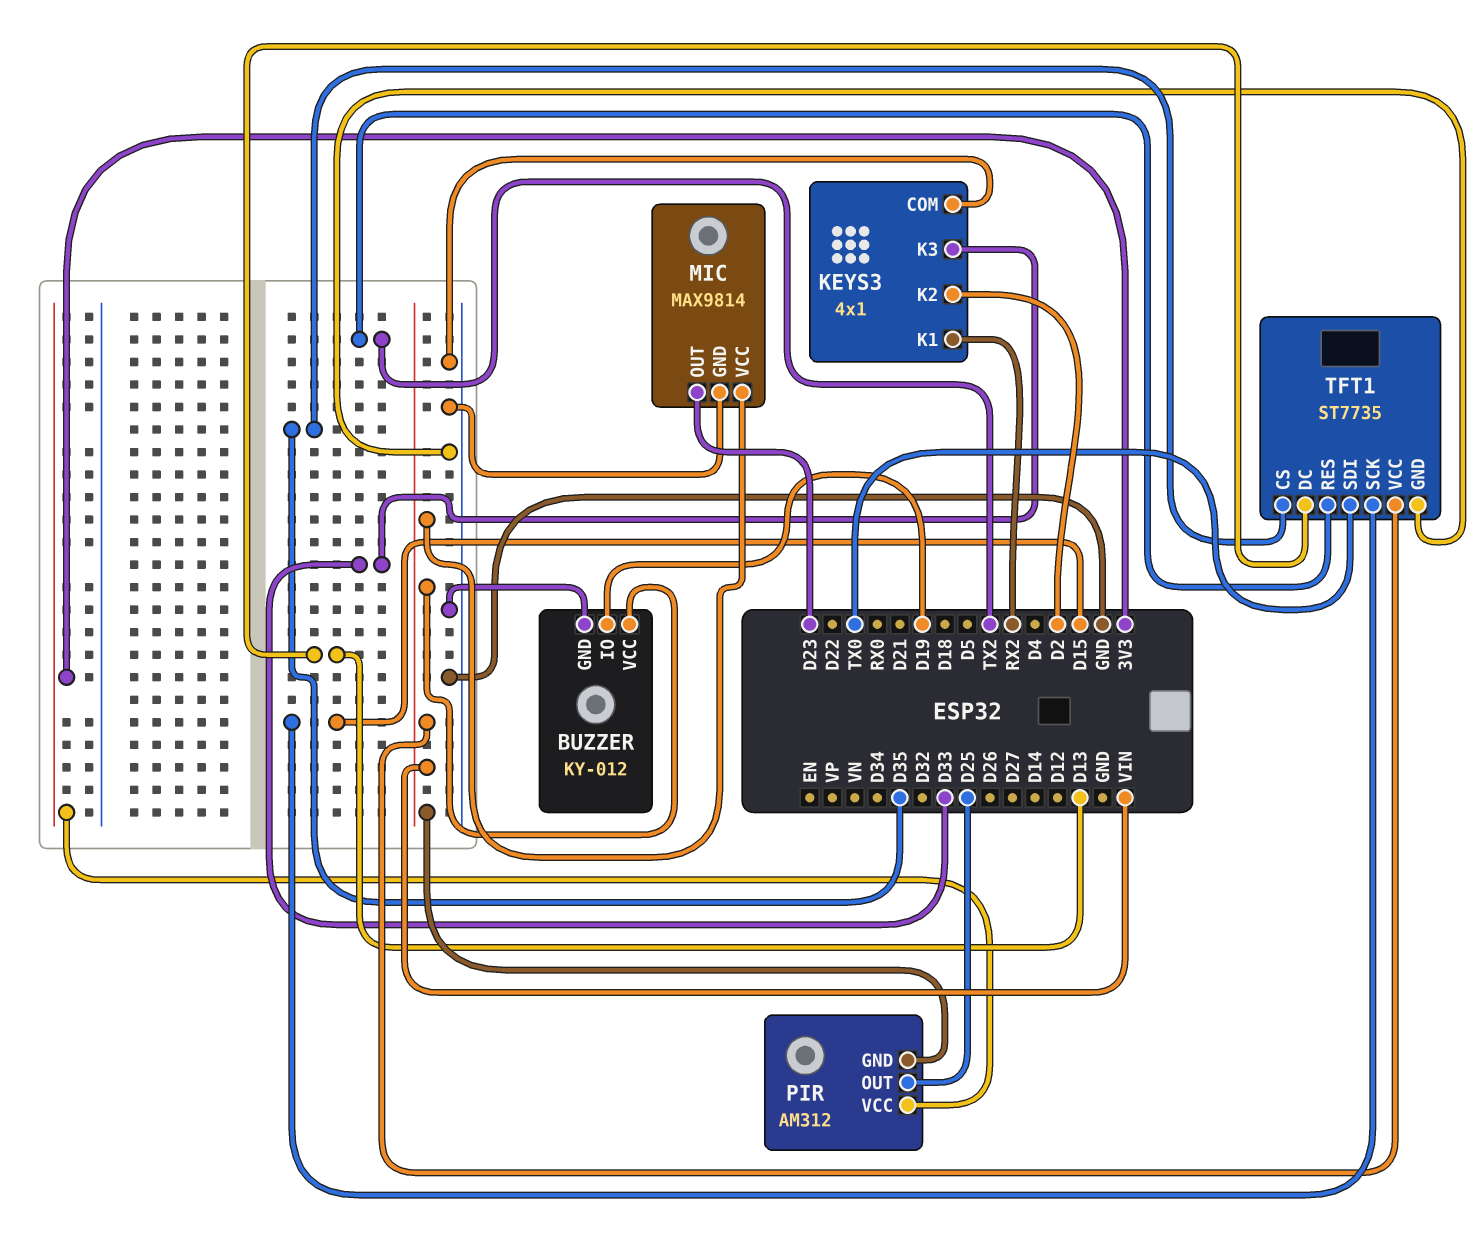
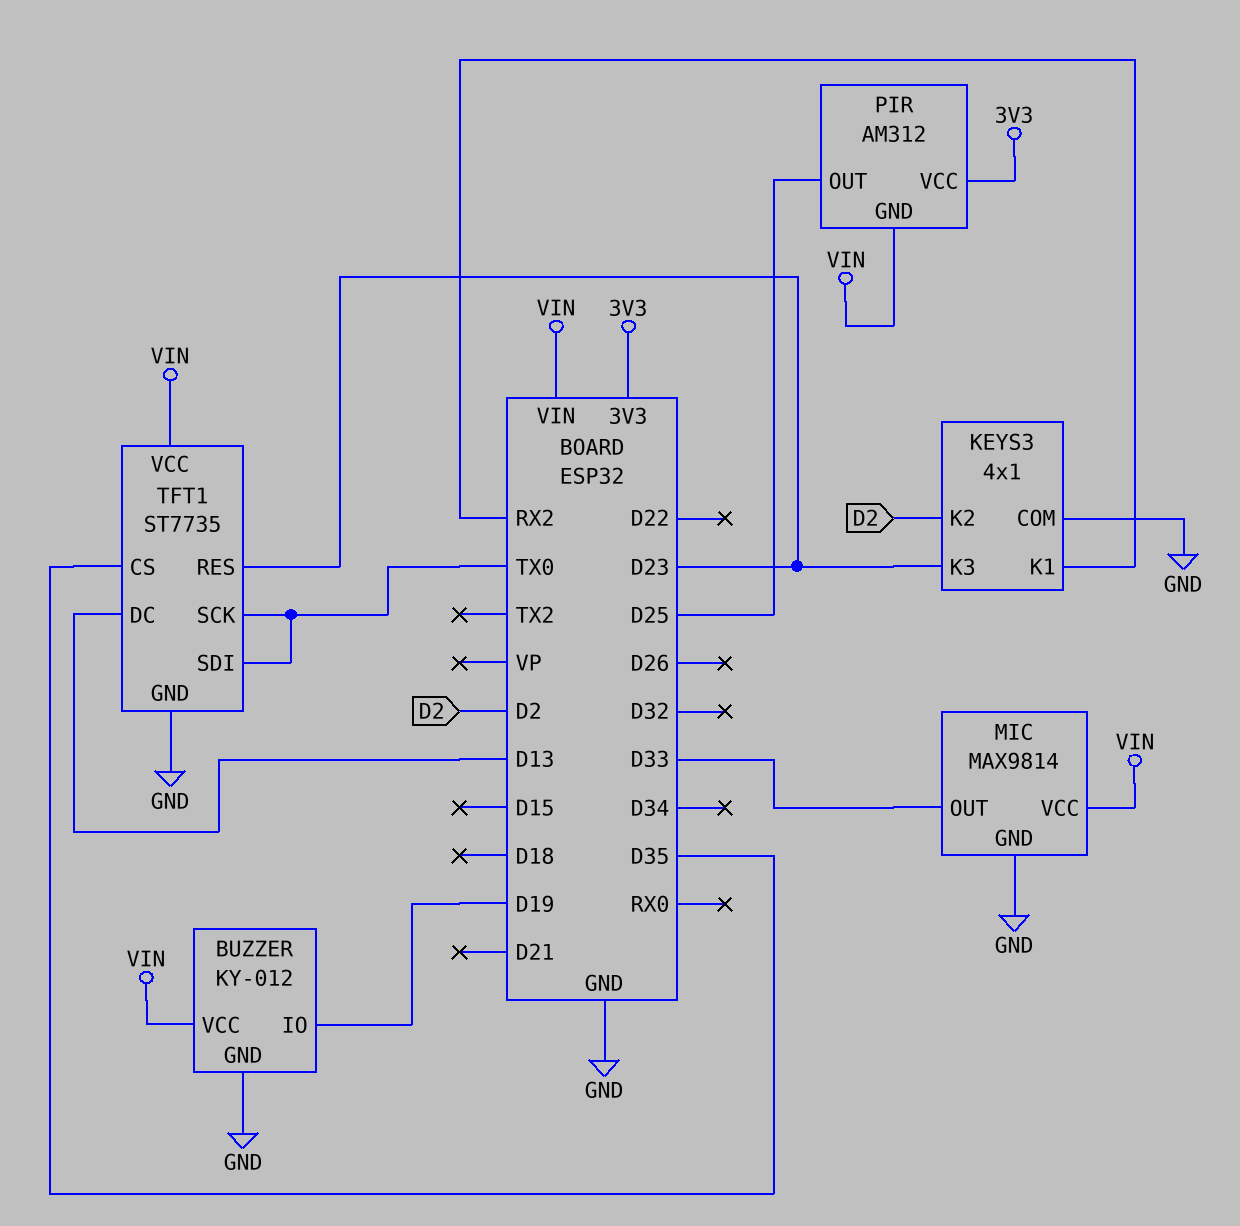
KEYS3 pin K3: D33 -> D23
MIC pin OUT: D23 -> D33
TFT1 pin RES: TX2 -> D23
TFT1 pin SCK: D15 -> TX0

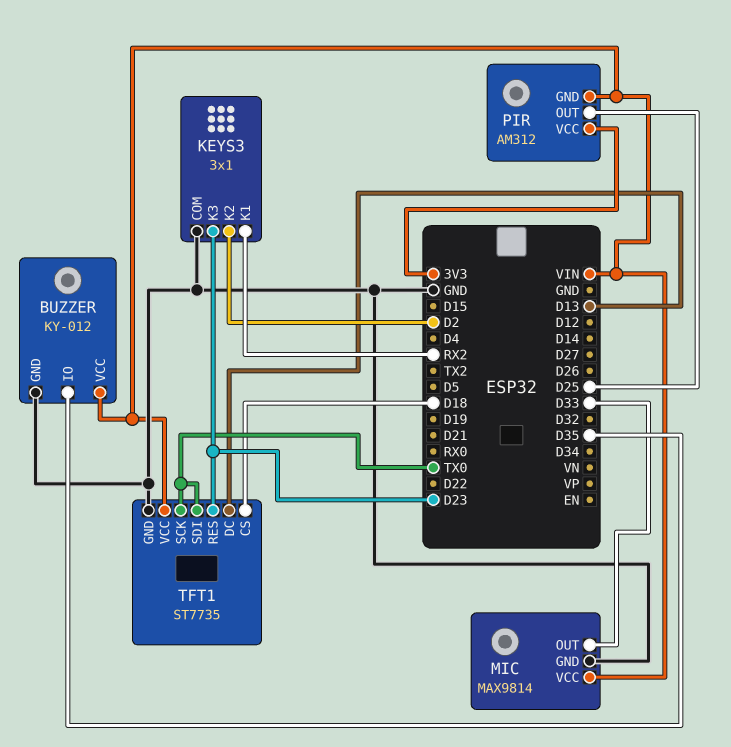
BUZZER pin IO: D19 -> D35
KEYS3: 4x1 -> 3x1
TFT1 pin CS: D35 -> D18

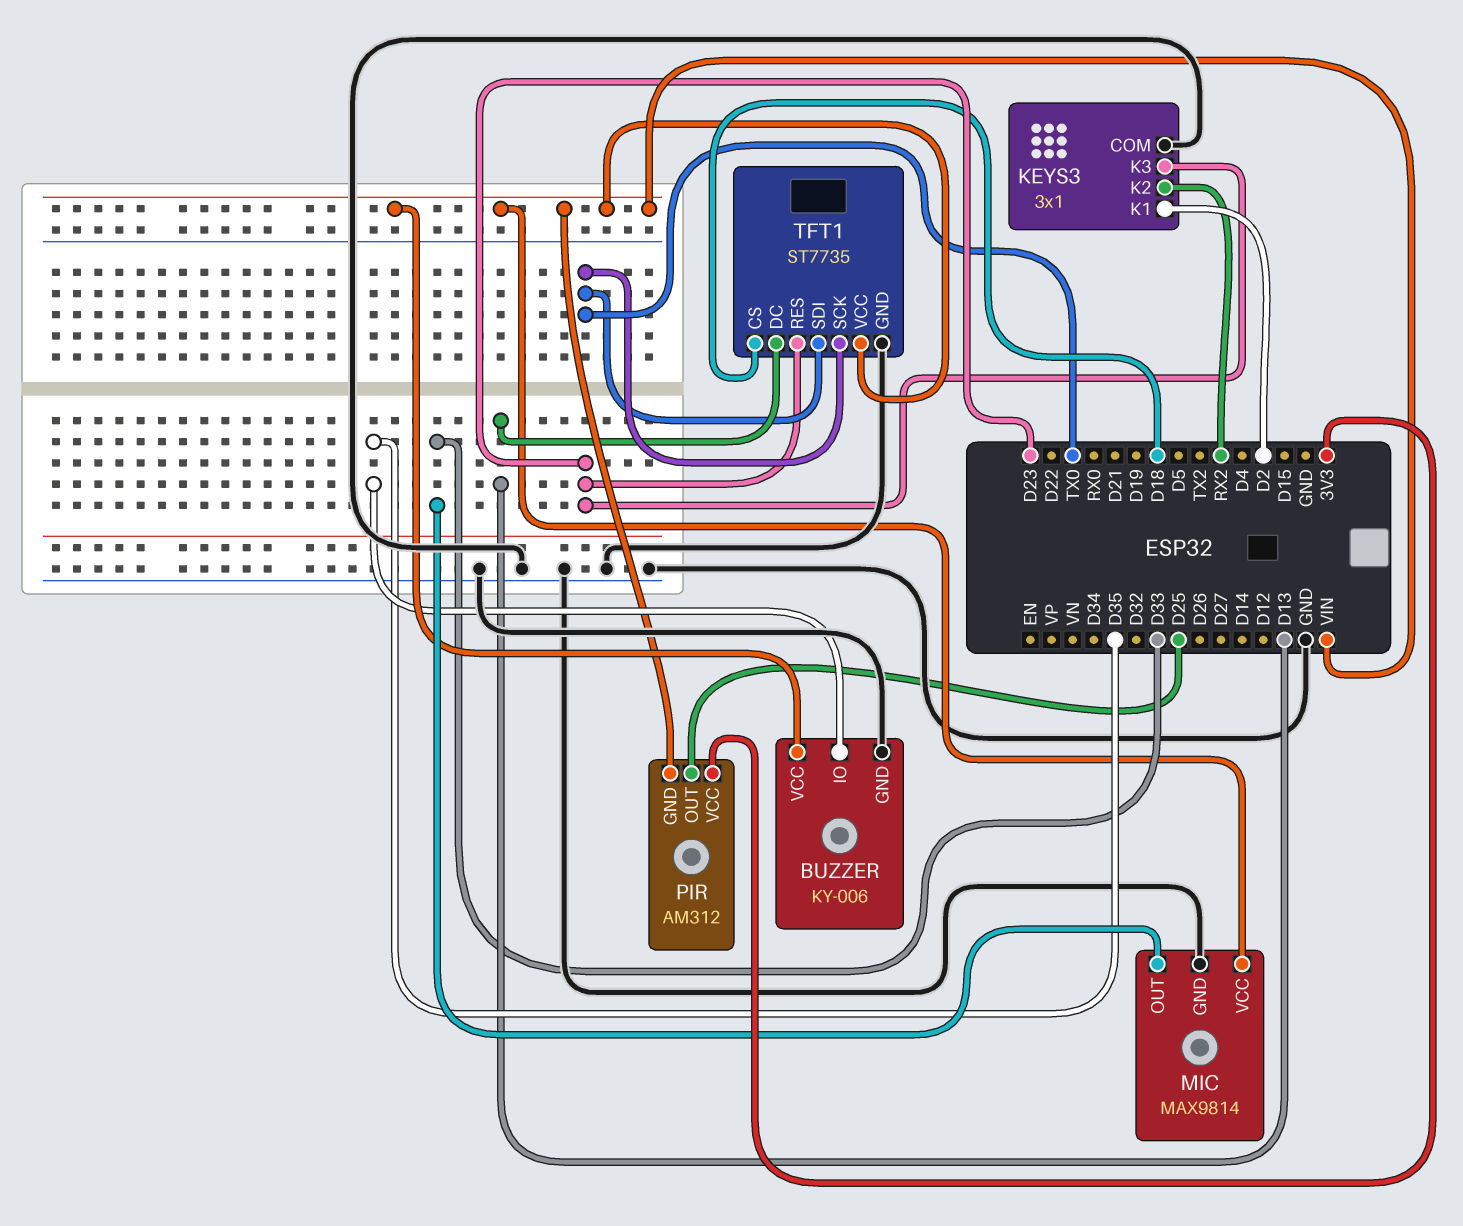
BUZZER: KY-012 -> KY-006
KEYS3 pin K1: RX2 -> D2
KEYS3 pin K2: D2 -> RX2

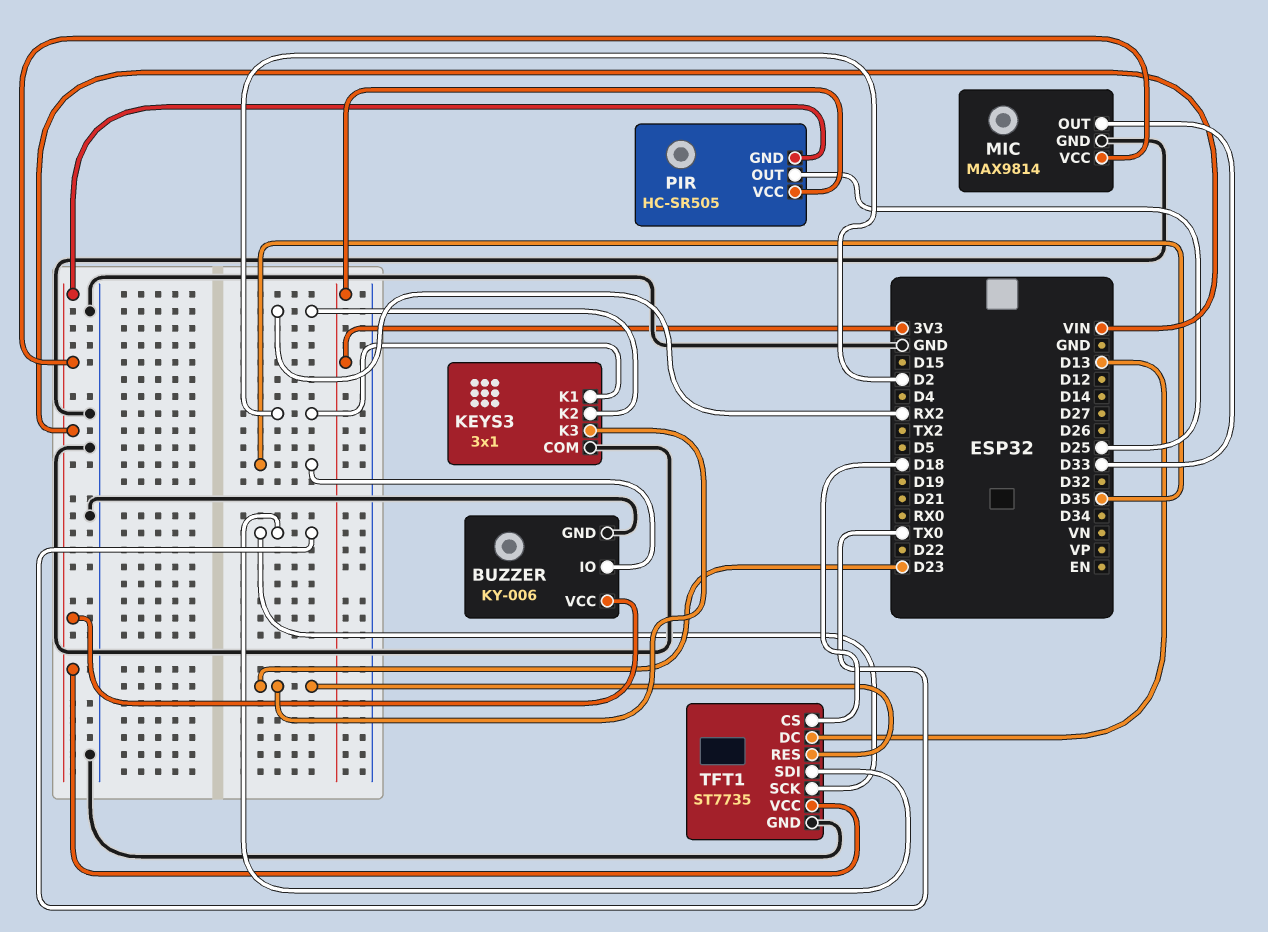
PIR: AM312 -> HC-SR505

